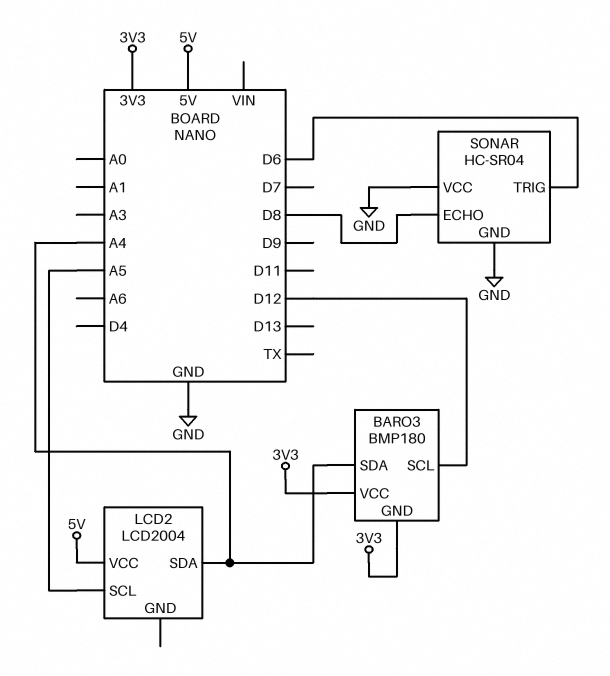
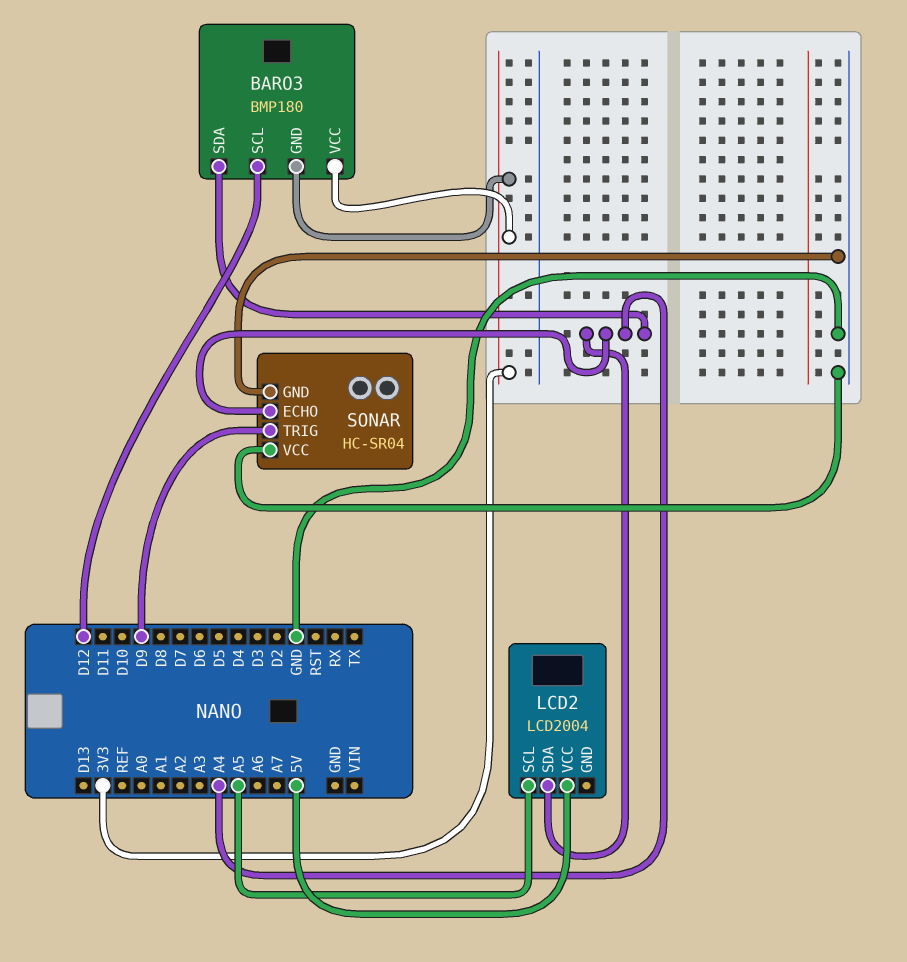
SONAR pin ECHO: D8 -> A4
SONAR pin TRIG: D6 -> D9

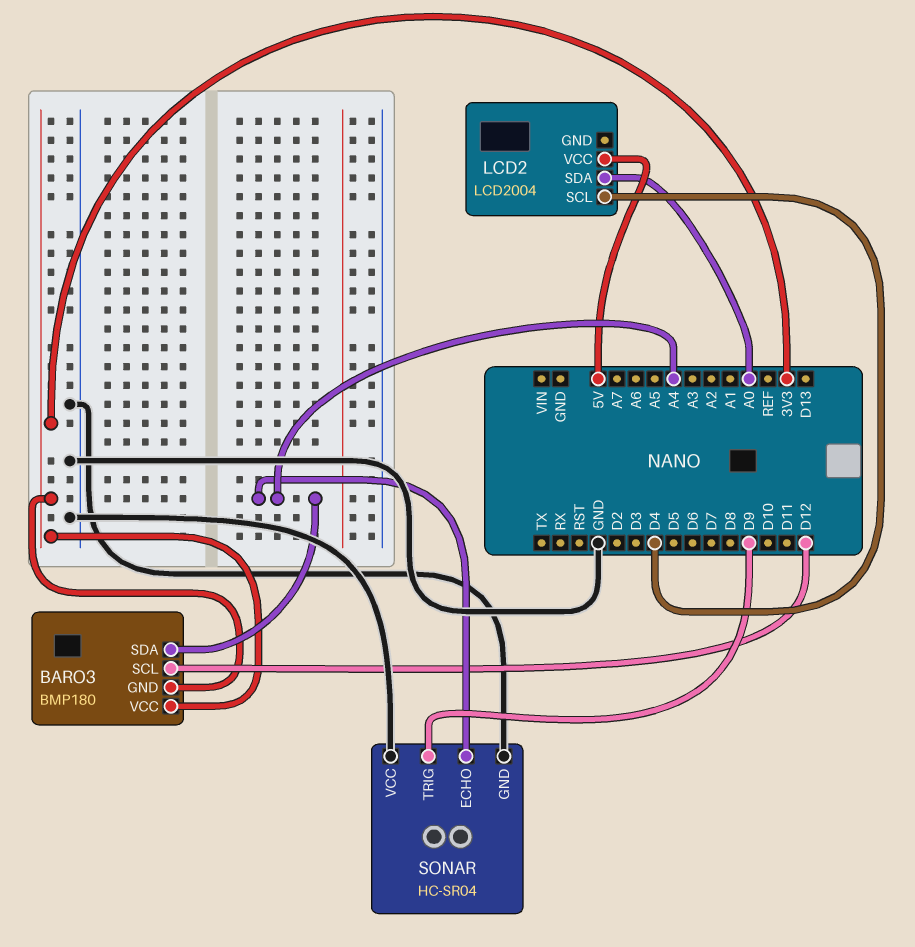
LCD2 pin SCL: A5 -> D4
LCD2 pin SDA: A4 -> A0

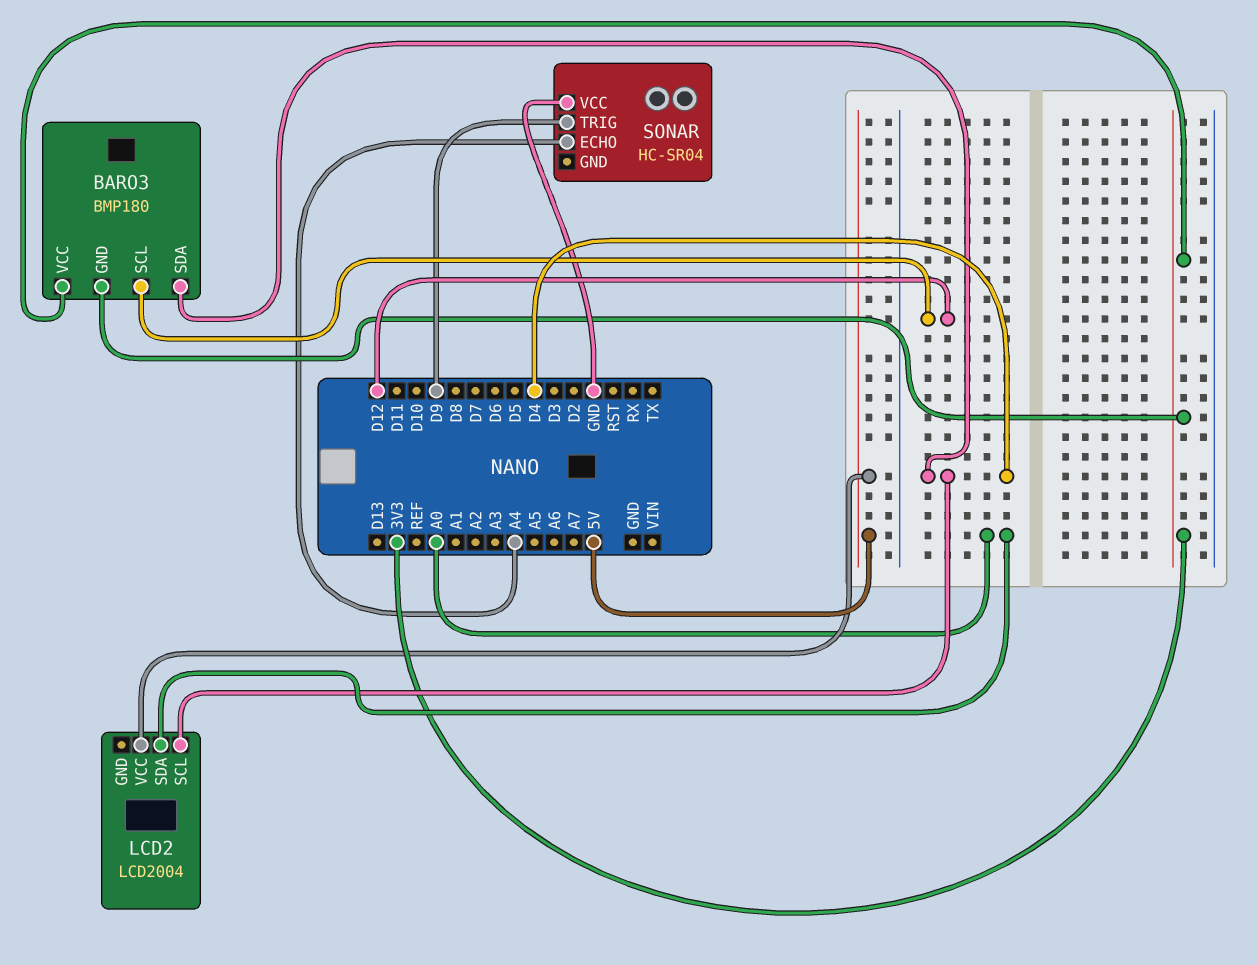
BARO3 pin SDA: A4 -> D4
SONAR pin GND: GND -> none

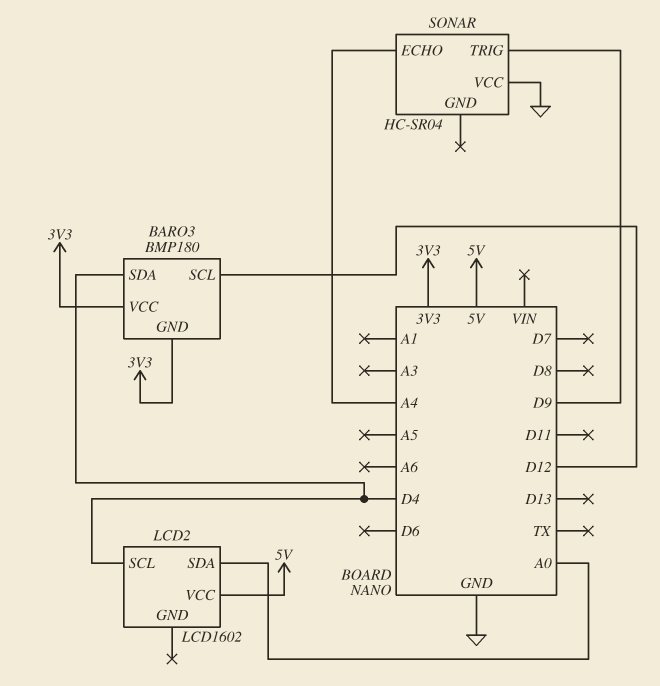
LCD2: LCD2004 -> LCD1602

